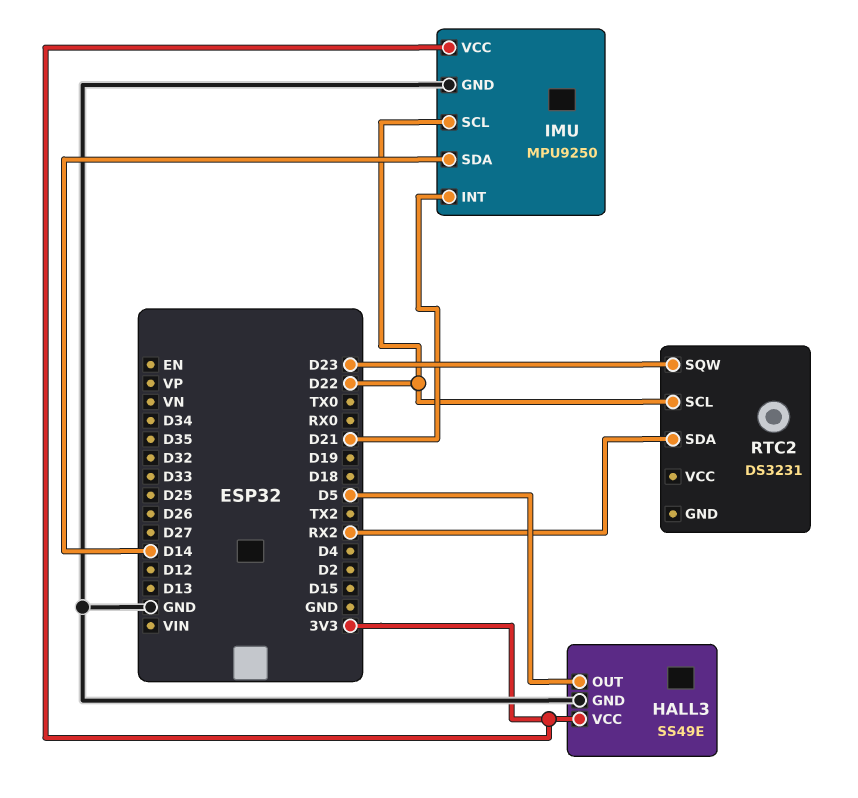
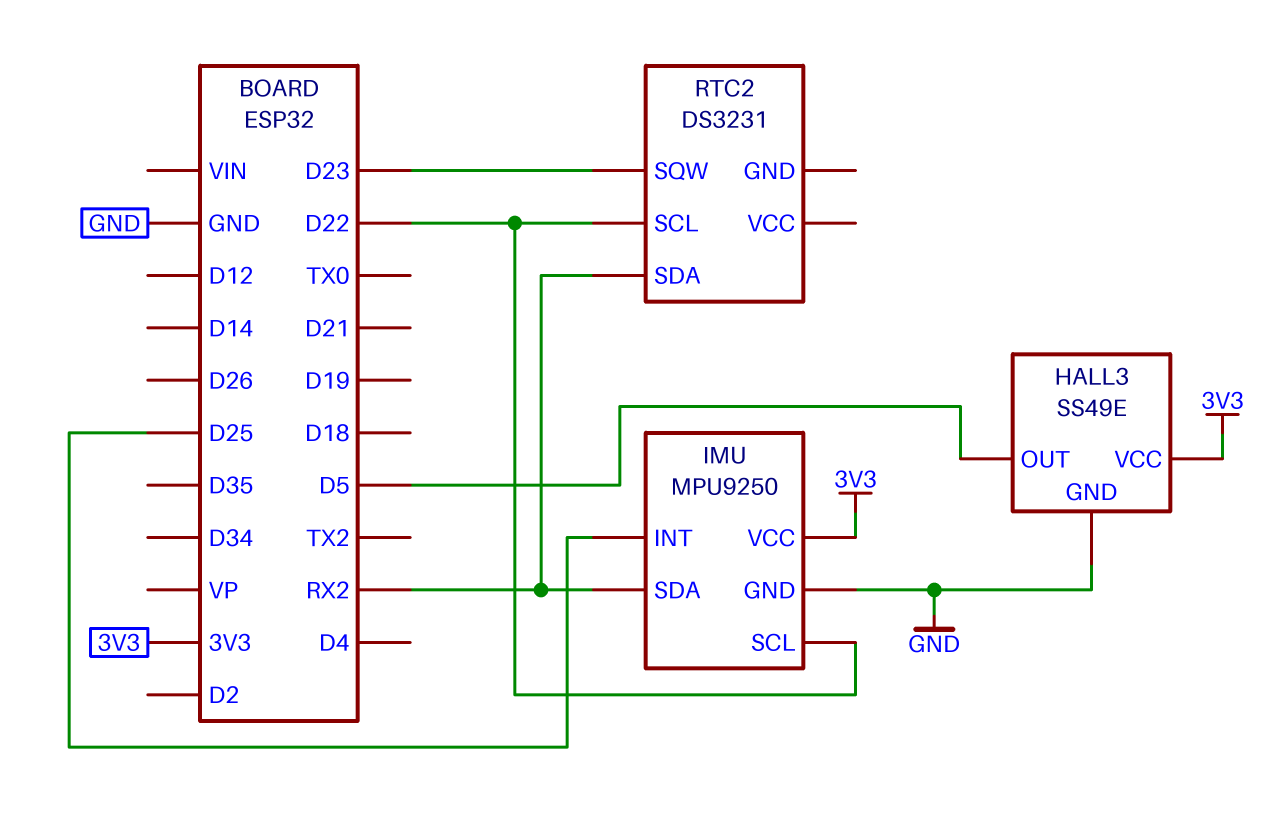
IMU pin INT: D21 -> D25
IMU pin SDA: D14 -> RX2

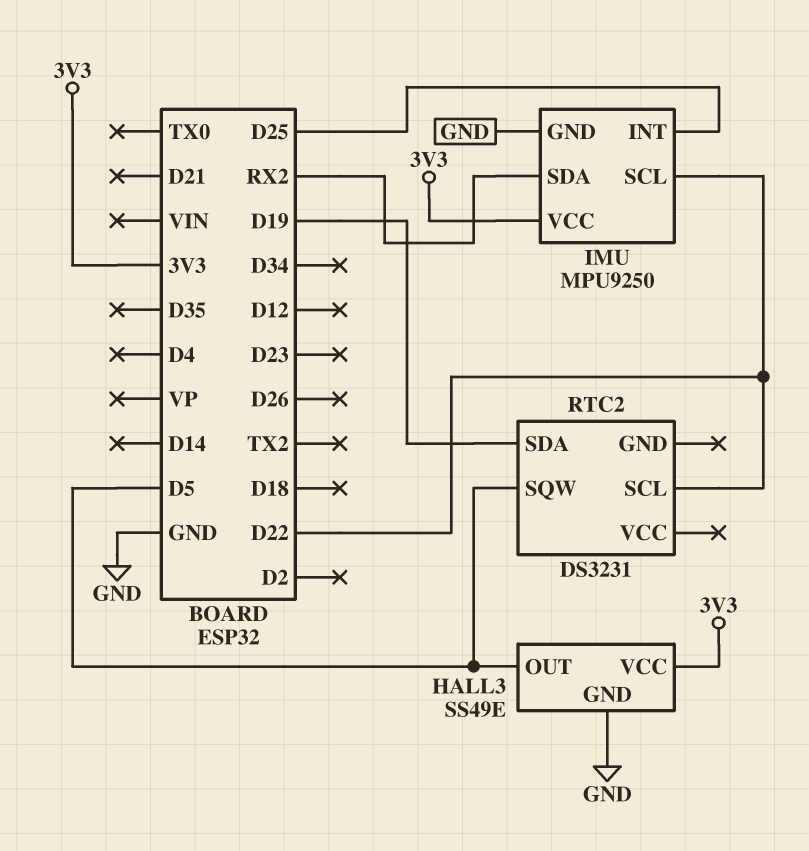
RTC2 pin SDA: RX2 -> D19
RTC2 pin SQW: D23 -> D5

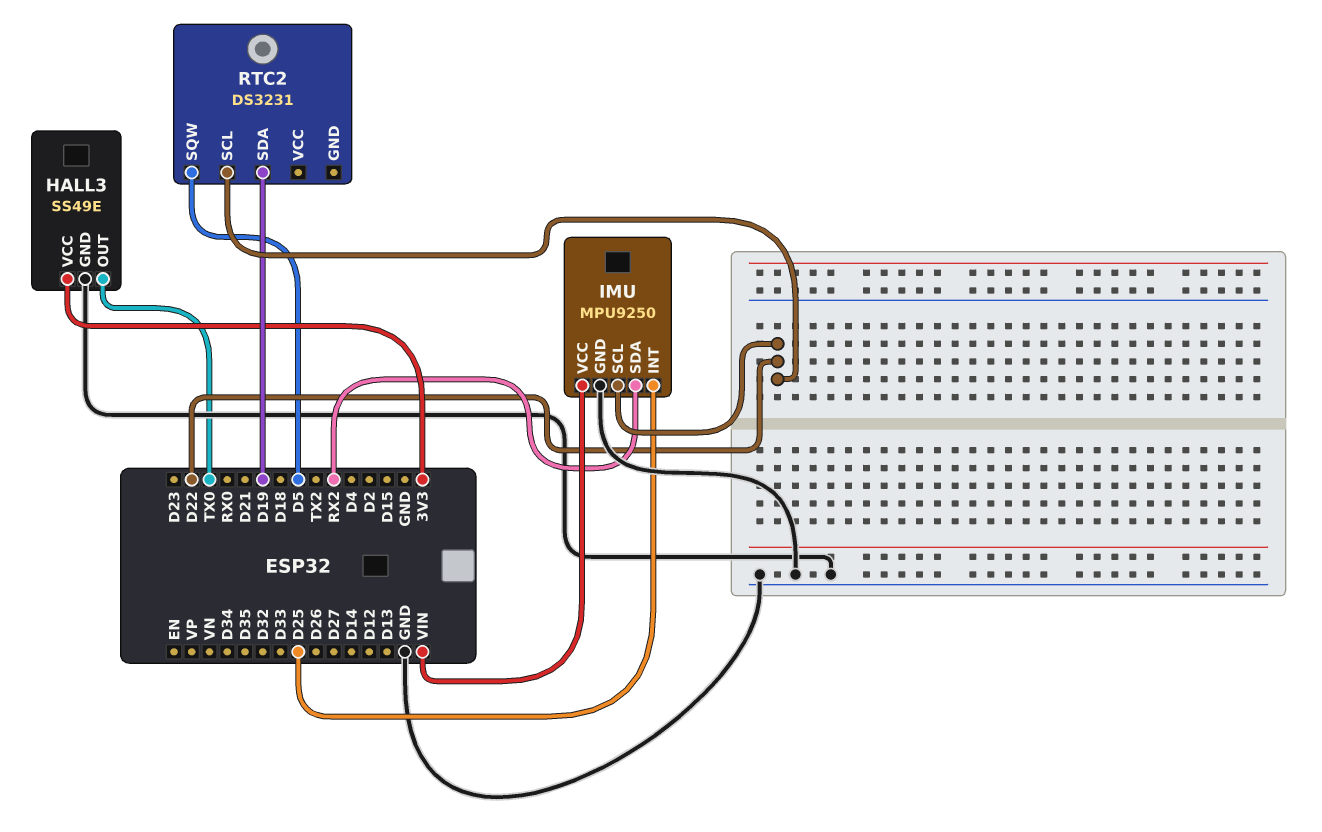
HALL3 pin OUT: D5 -> TX0
IMU pin VCC: 3V3 -> VIN

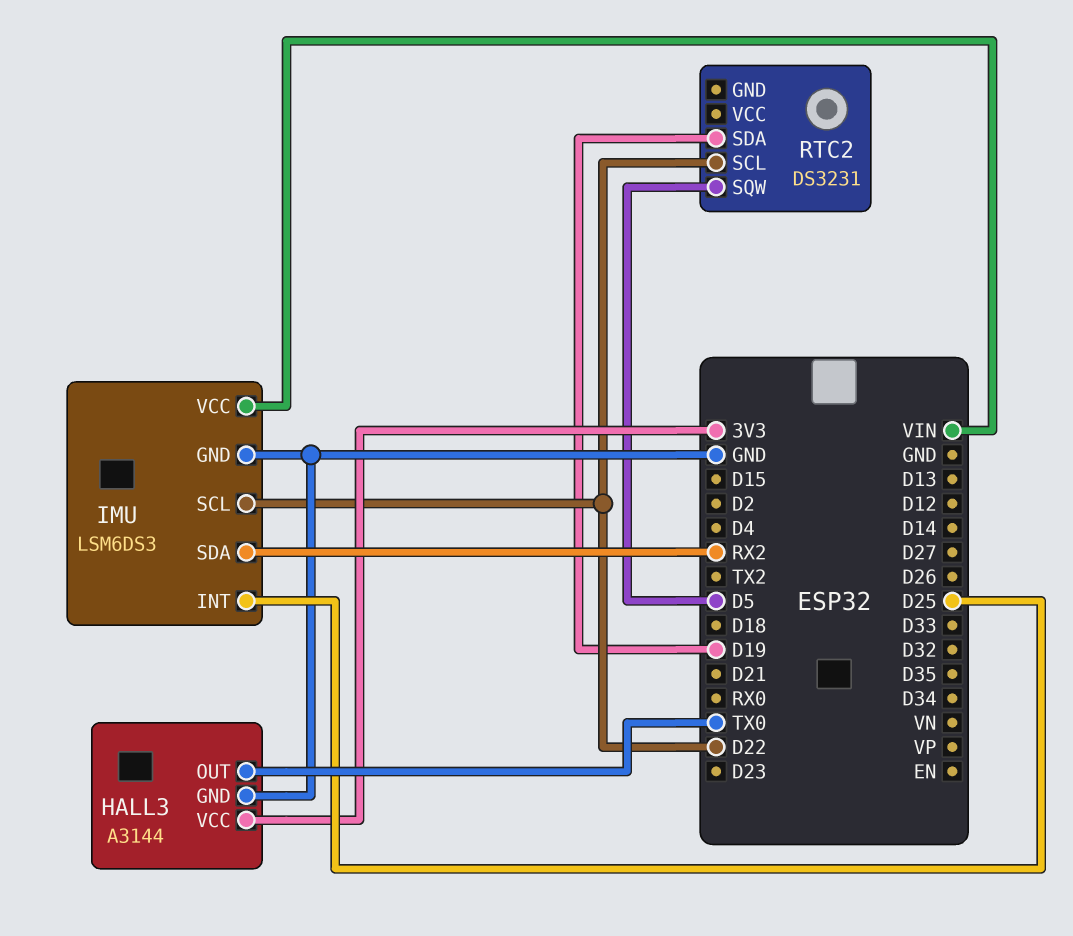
HALL3: SS49E -> A3144
IMU: MPU9250 -> LSM6DS3

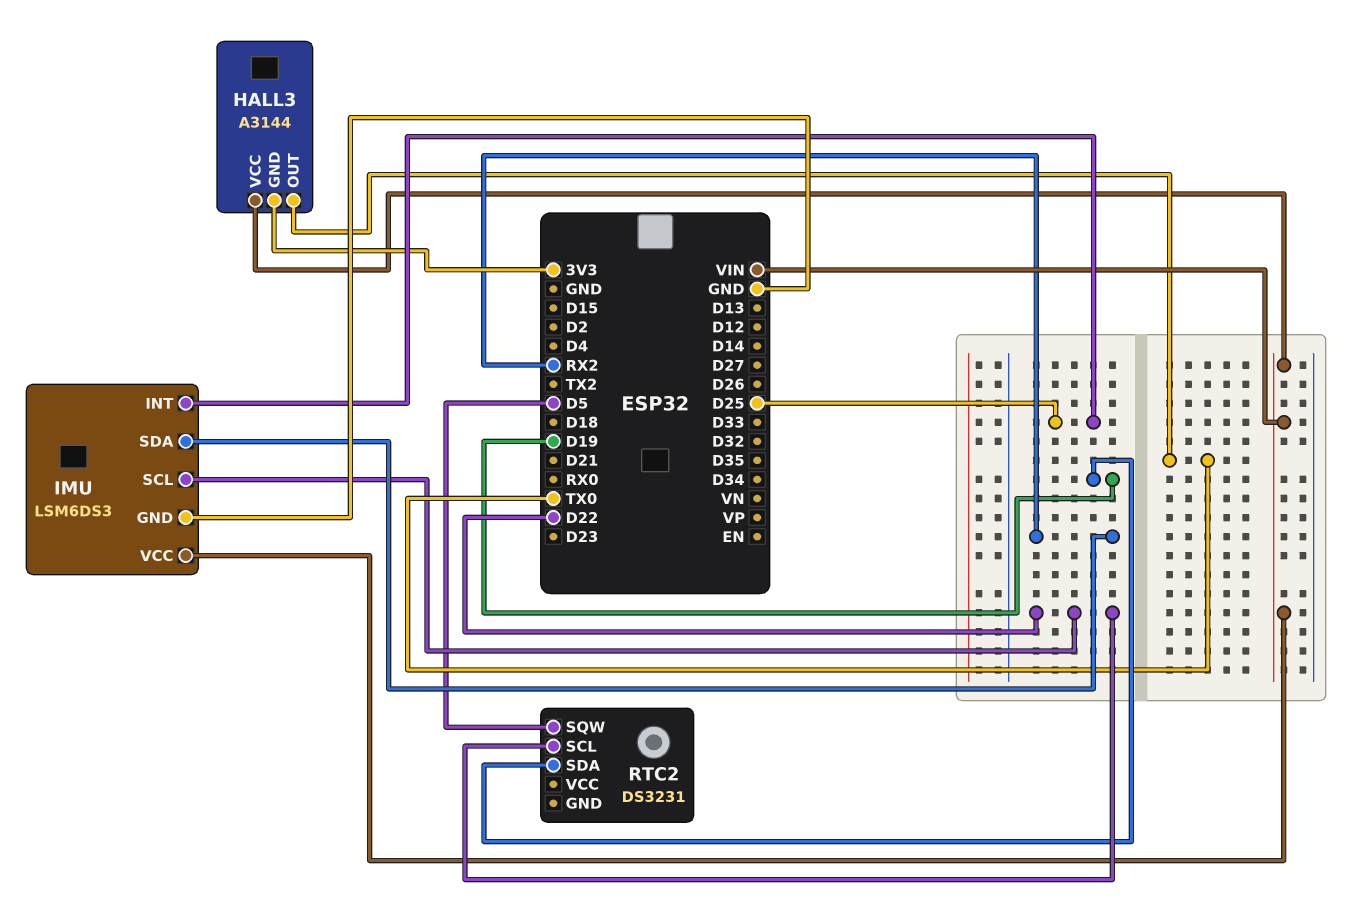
HALL3 pin GND: GND -> 3V3
HALL3 pin VCC: 3V3 -> VIN

